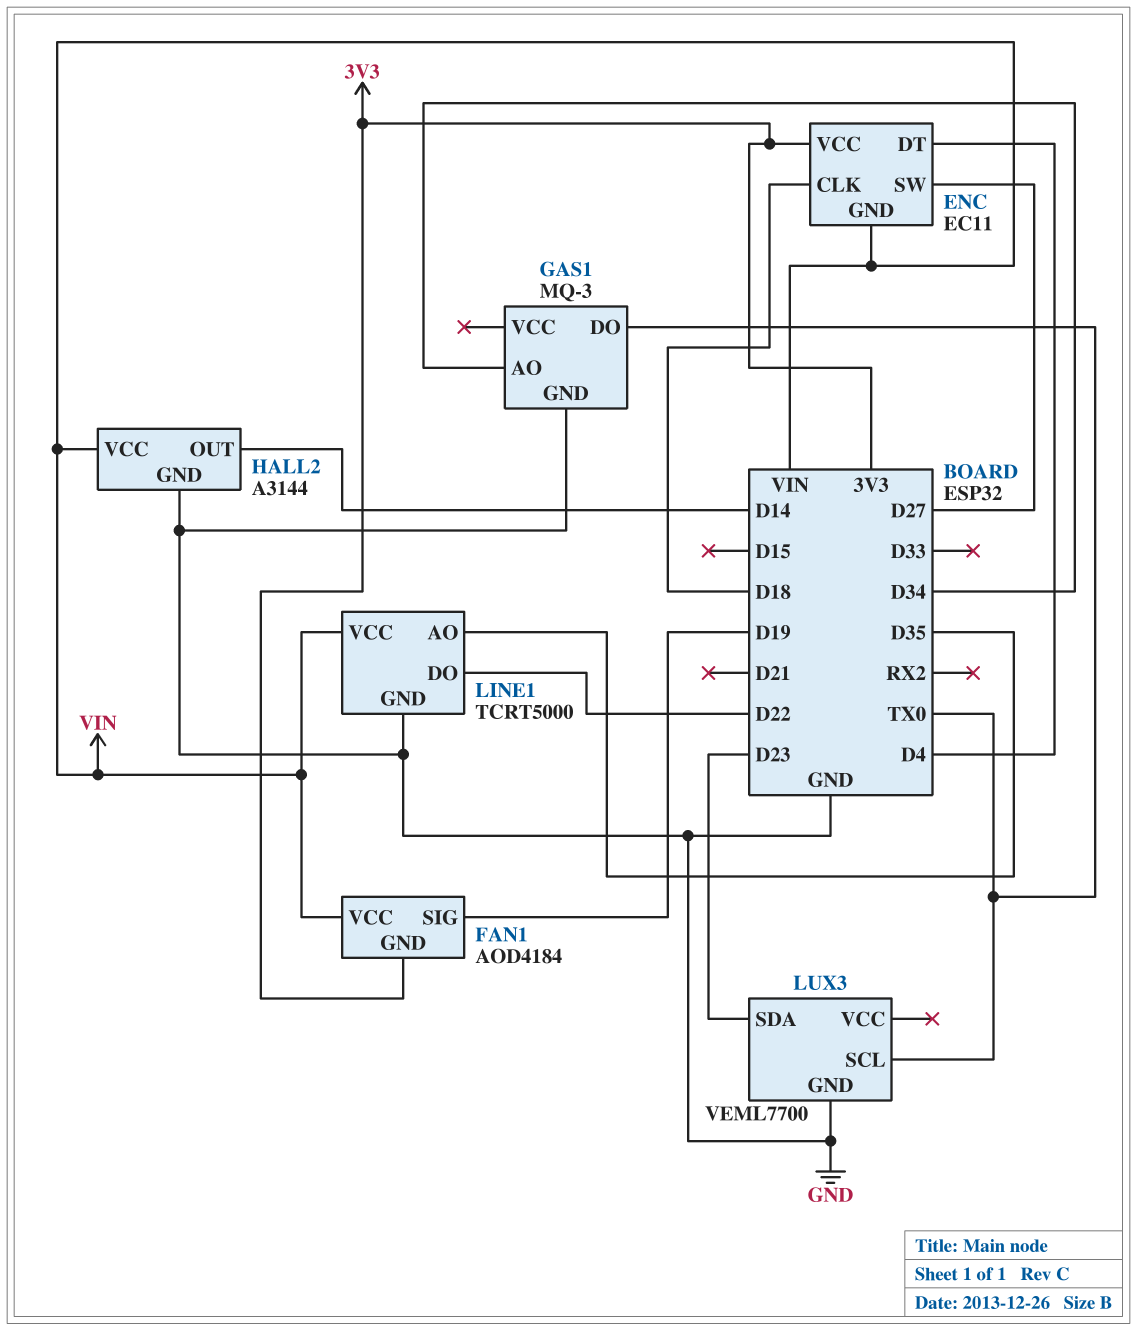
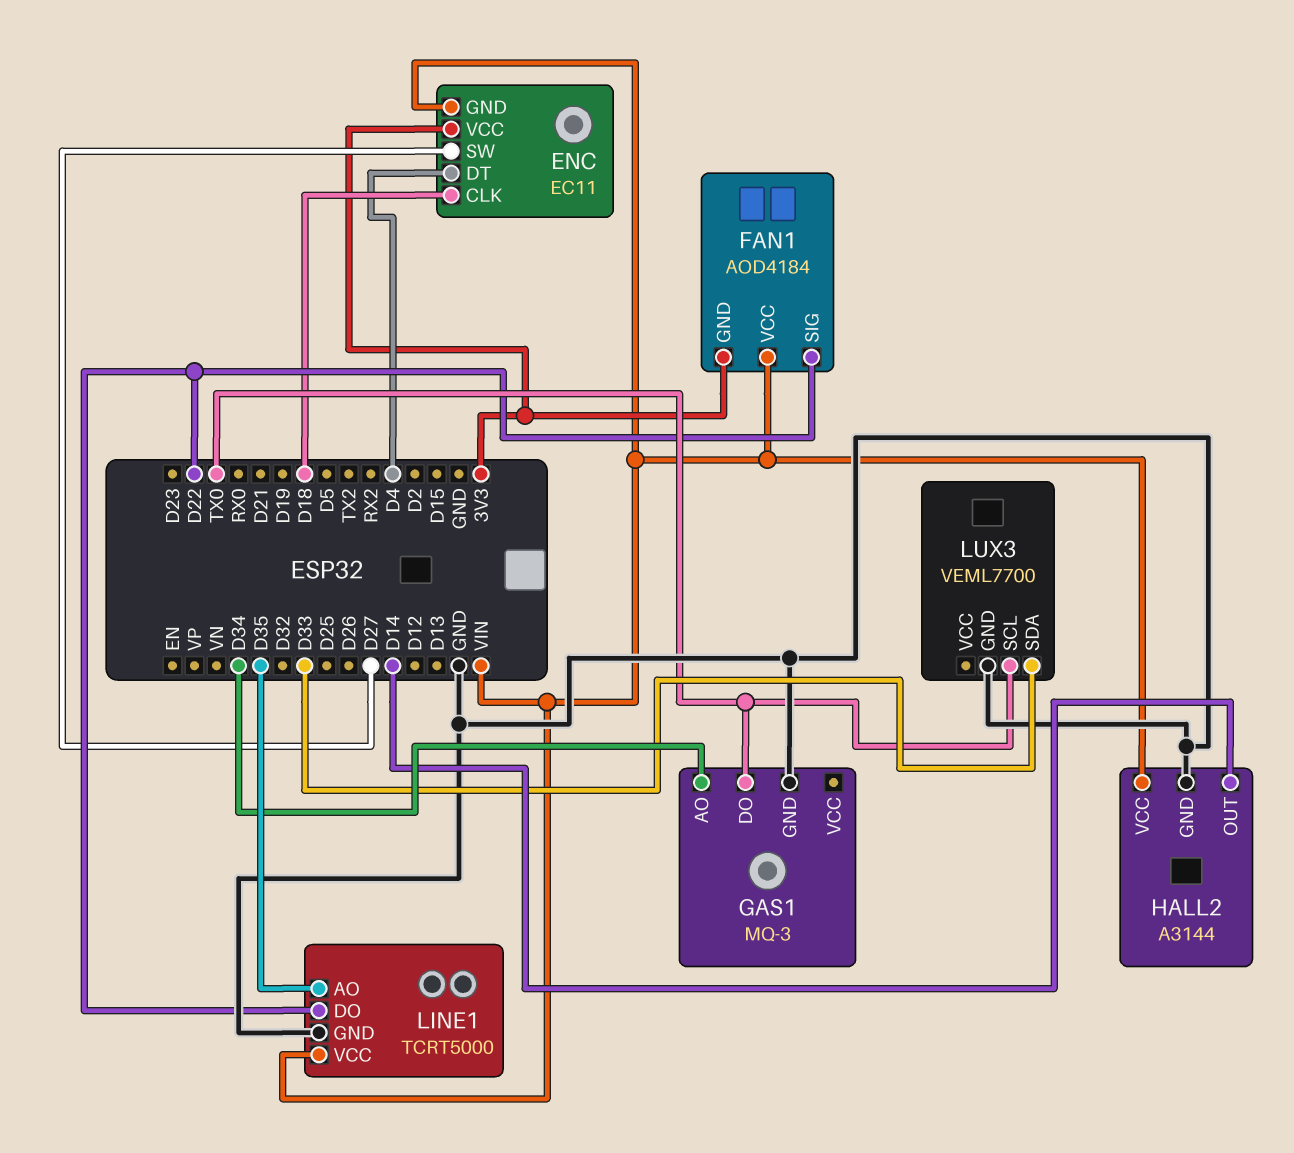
FAN1 pin SIG: D19 -> D22
LUX3 pin SDA: D23 -> D33

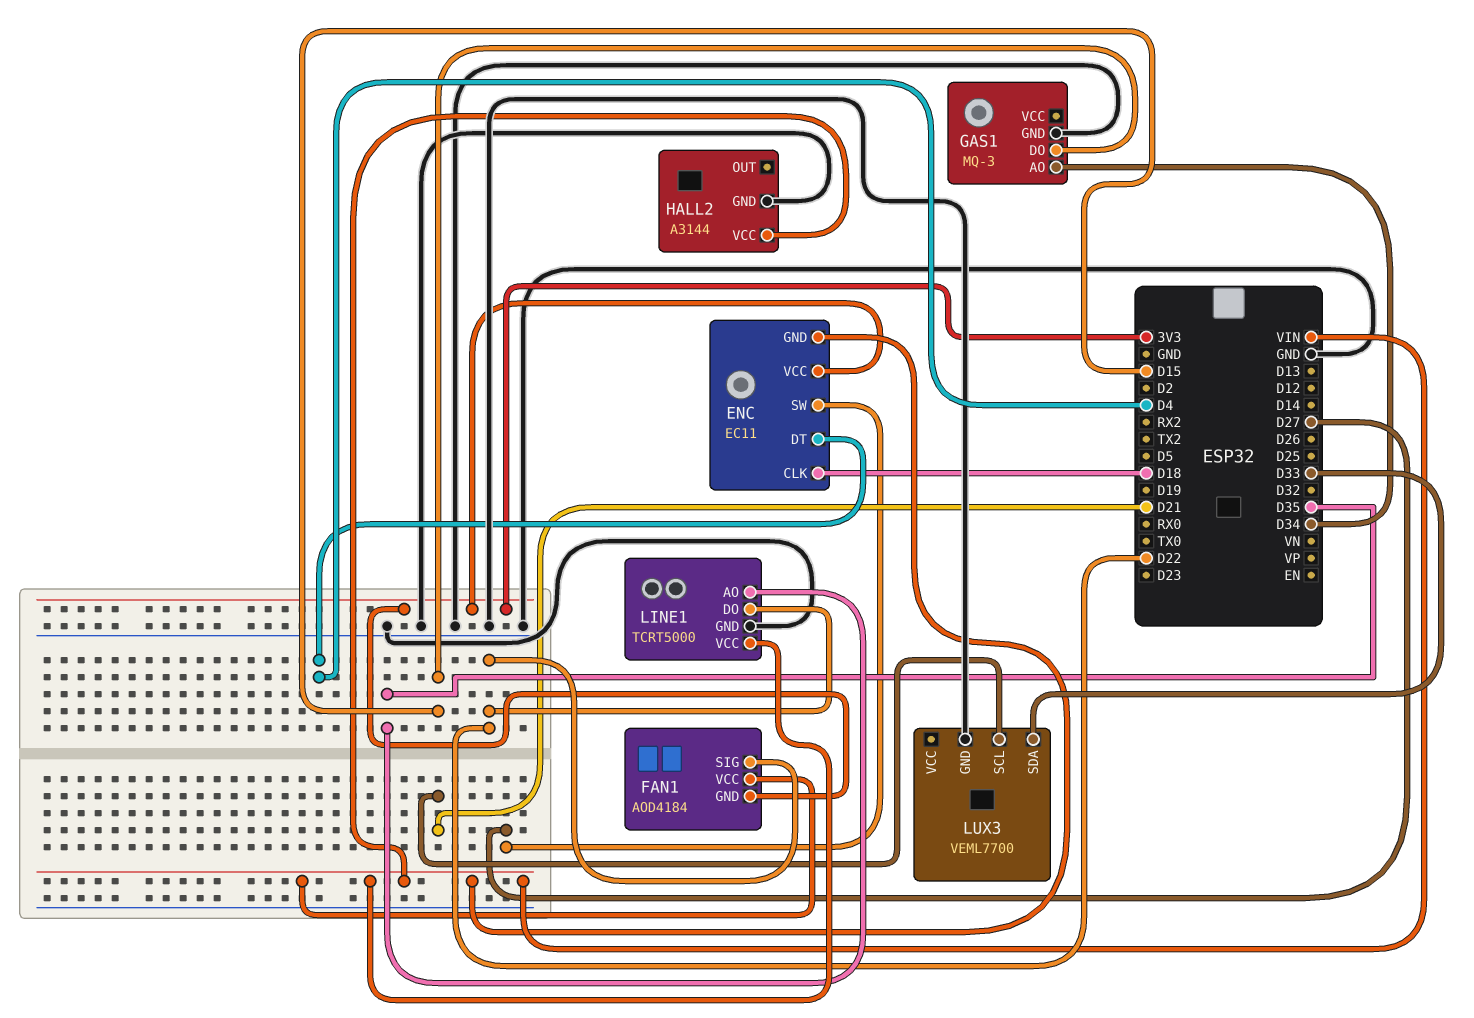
GAS1 pin DO: TX0 -> D15
HALL2 pin OUT: D14 -> none
LUX3 pin SCL: TX0 -> D21

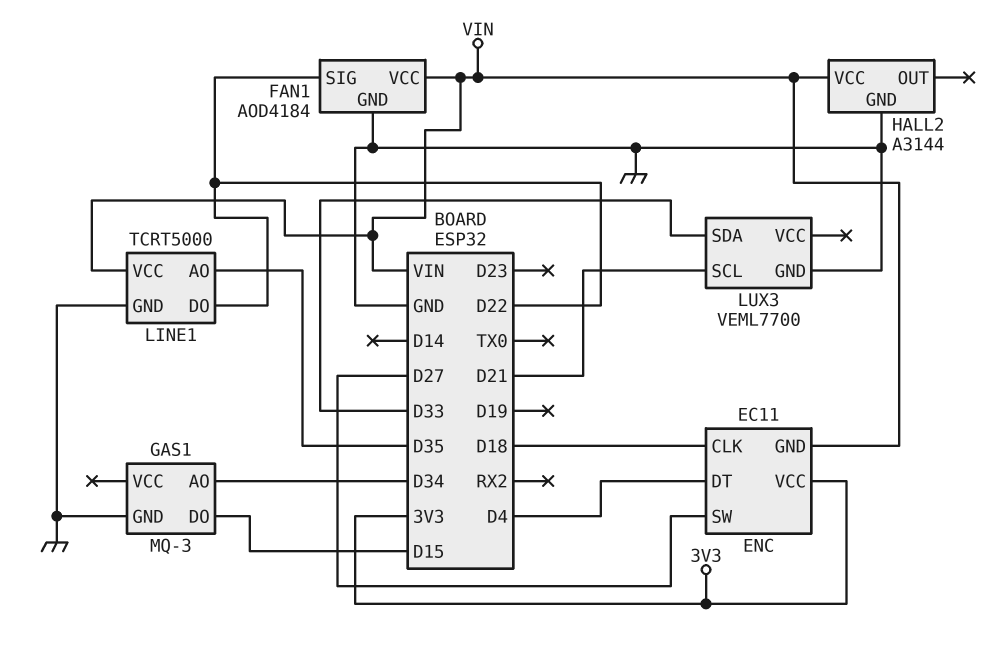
FAN1 pin GND: 3V3 -> GND

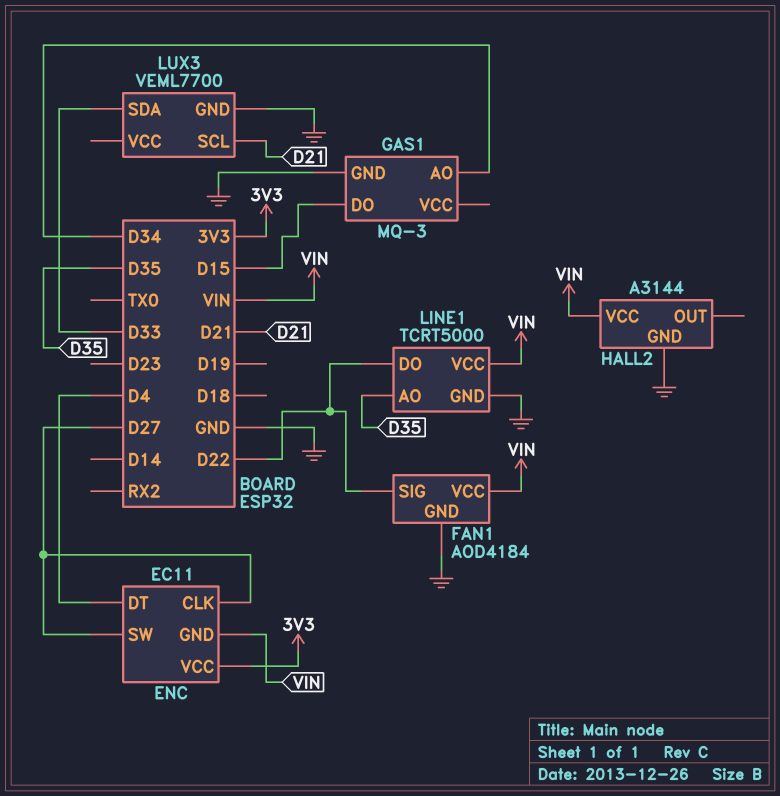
ENC pin CLK: D18 -> D27

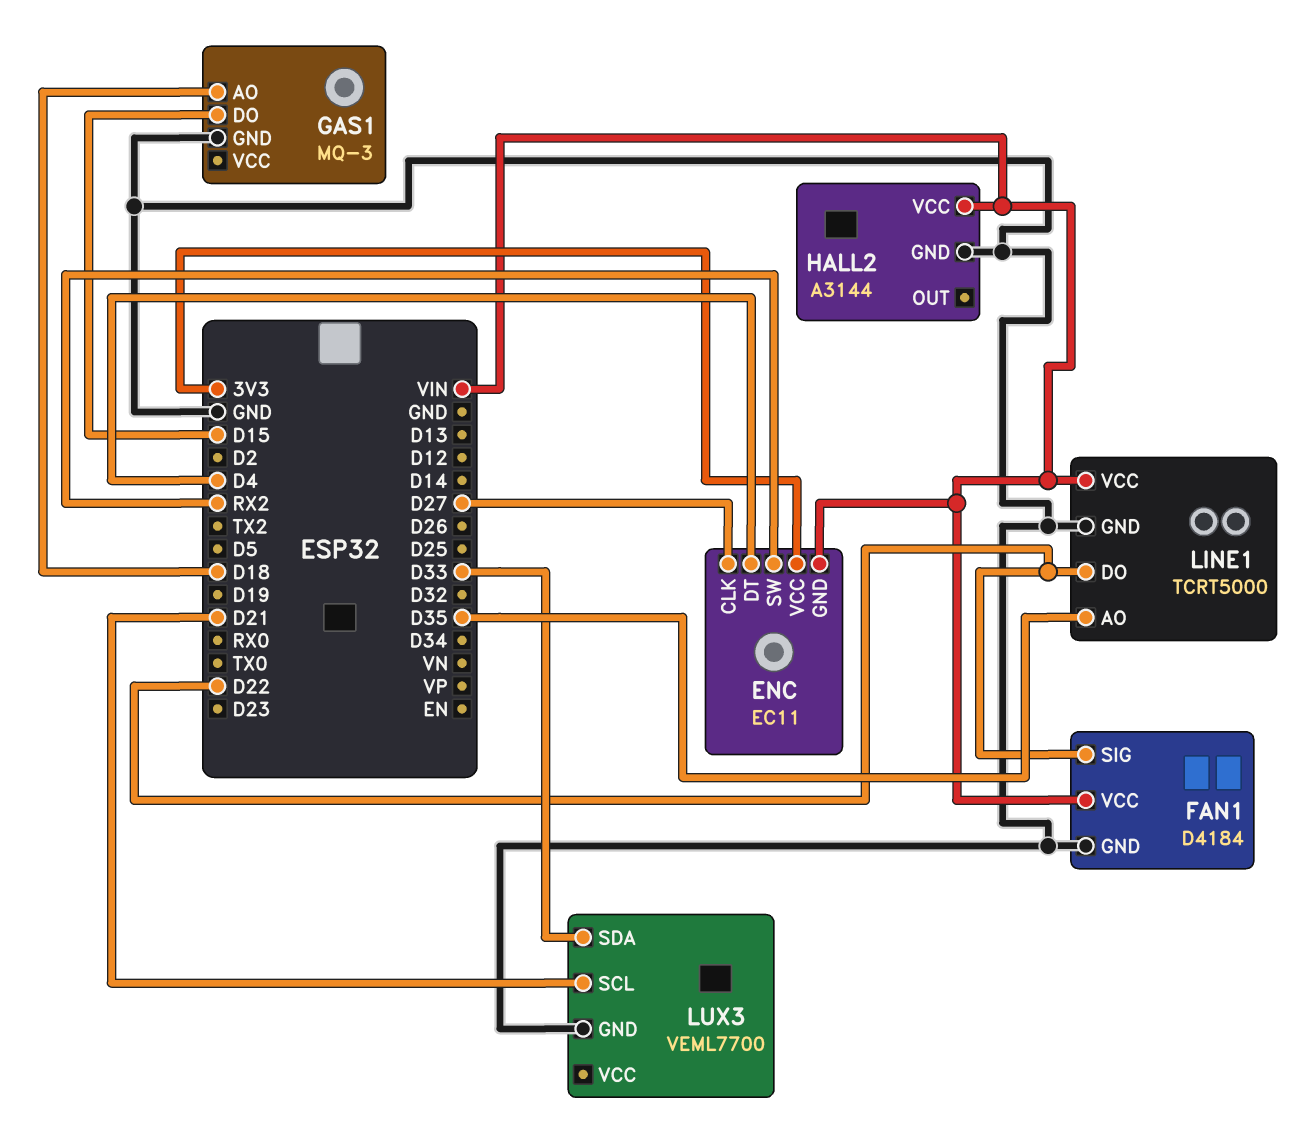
ENC pin SW: D27 -> RX2
FAN1: AOD4184 -> D4184
GAS1 pin AO: D34 -> D18

